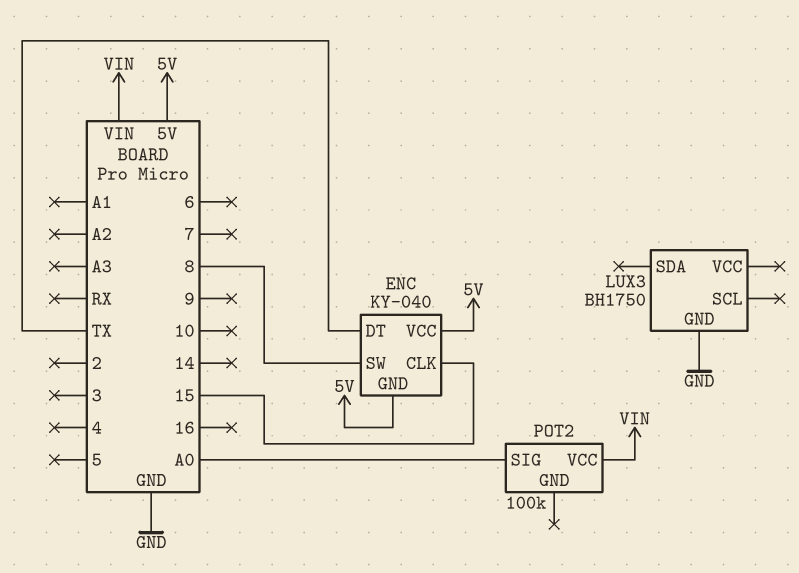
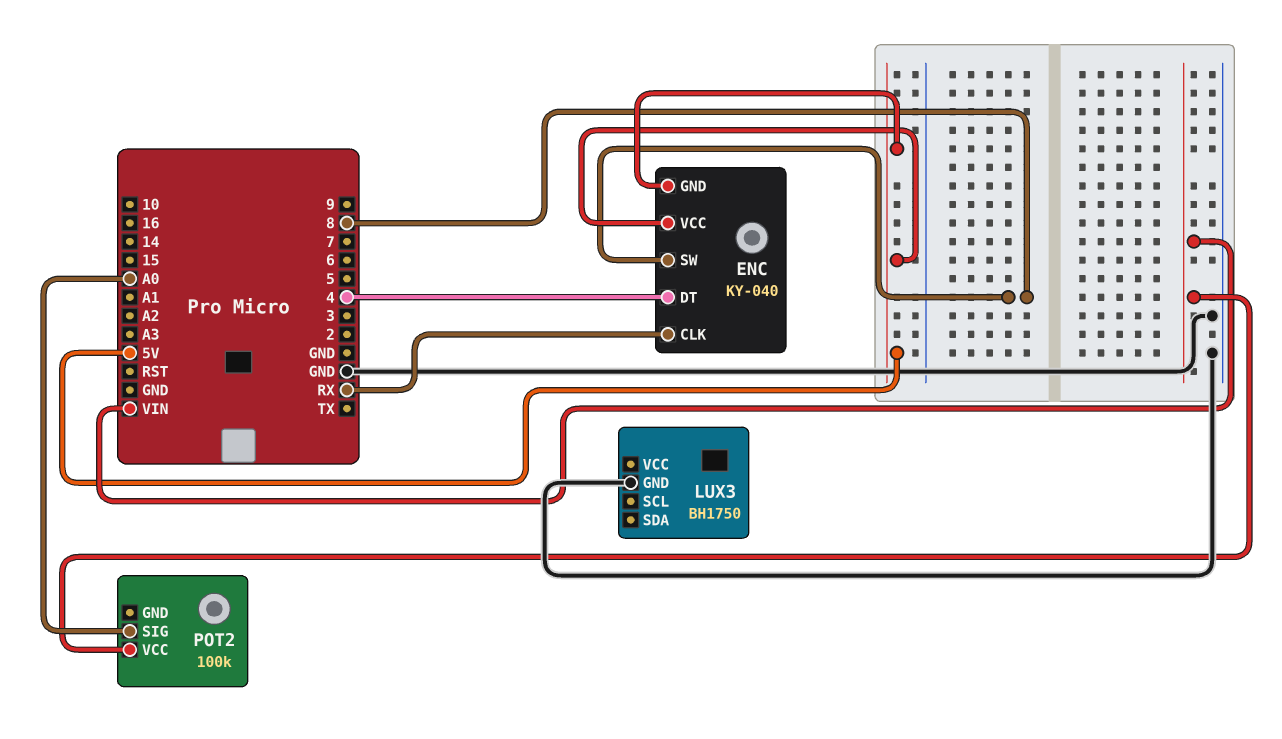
ENC pin CLK: 15 -> RX
ENC pin DT: TX -> 4

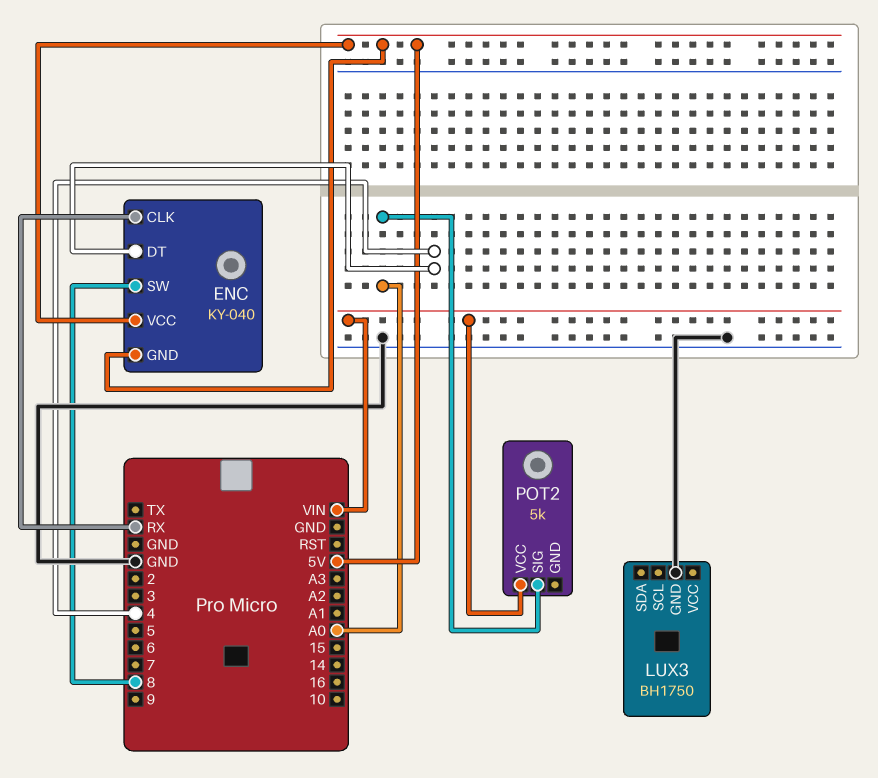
POT2: 100k -> 5k

